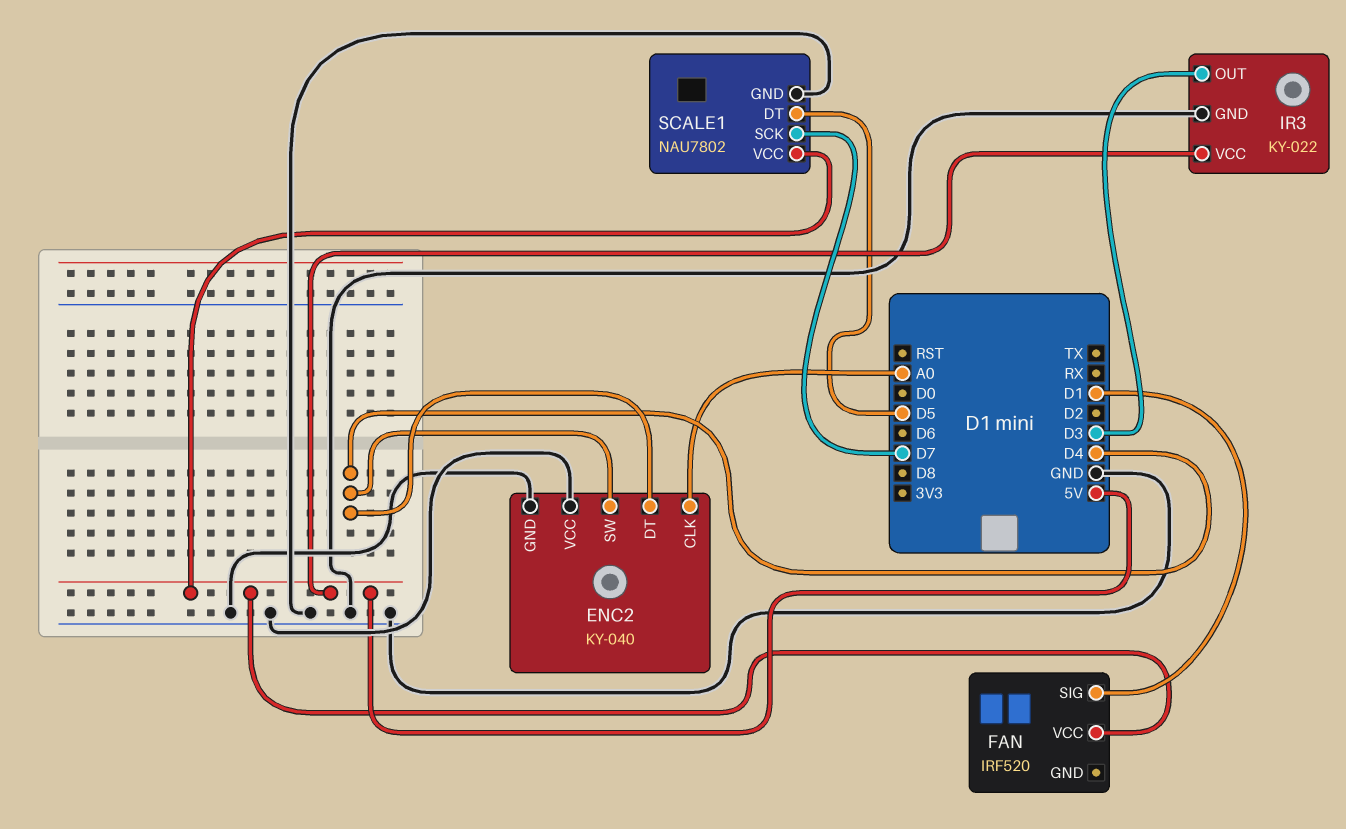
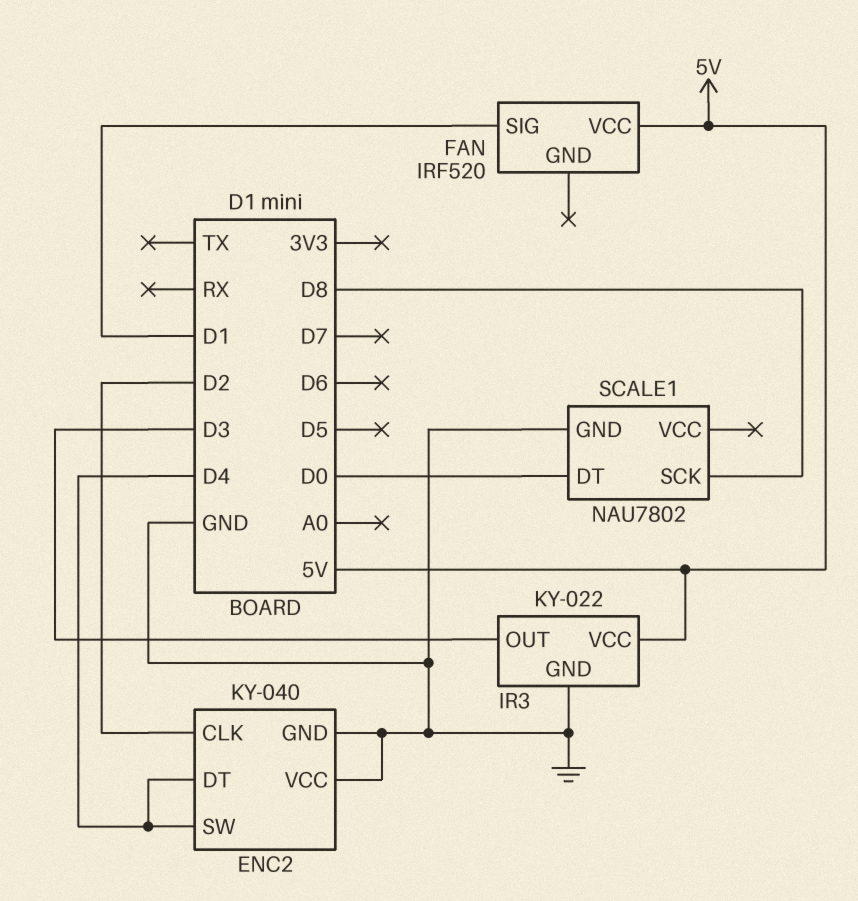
ENC2 pin CLK: A0 -> D2
SCALE1 pin DT: D5 -> D0
SCALE1 pin SCK: D7 -> D8
SCALE1 pin VCC: 5V -> none

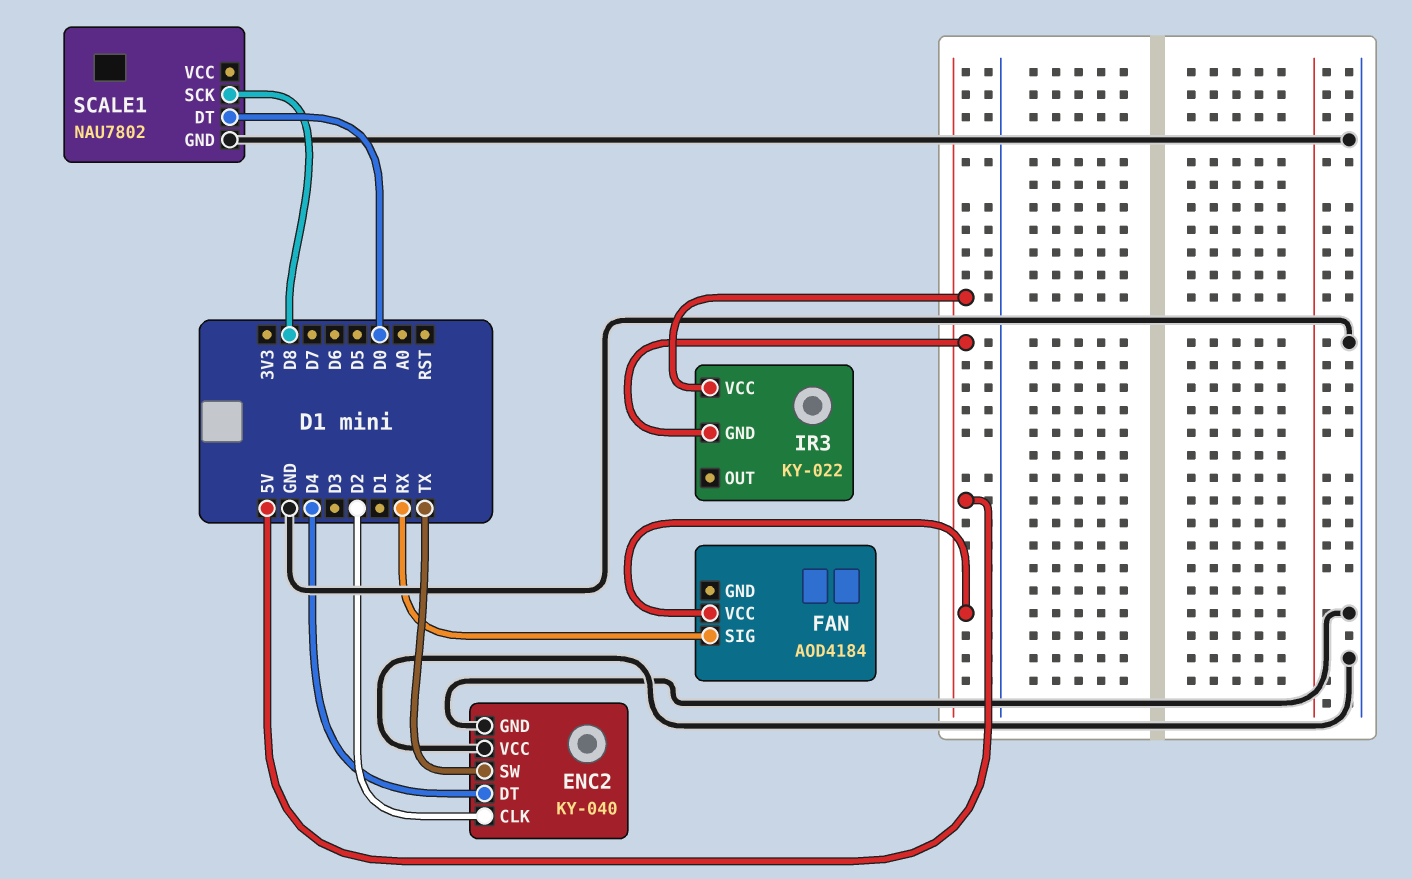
ENC2 pin SW: D4 -> TX
FAN: IRF520 -> AOD4184
FAN pin SIG: D1 -> RX
IR3 pin GND: GND -> 5V
IR3 pin OUT: D3 -> none

